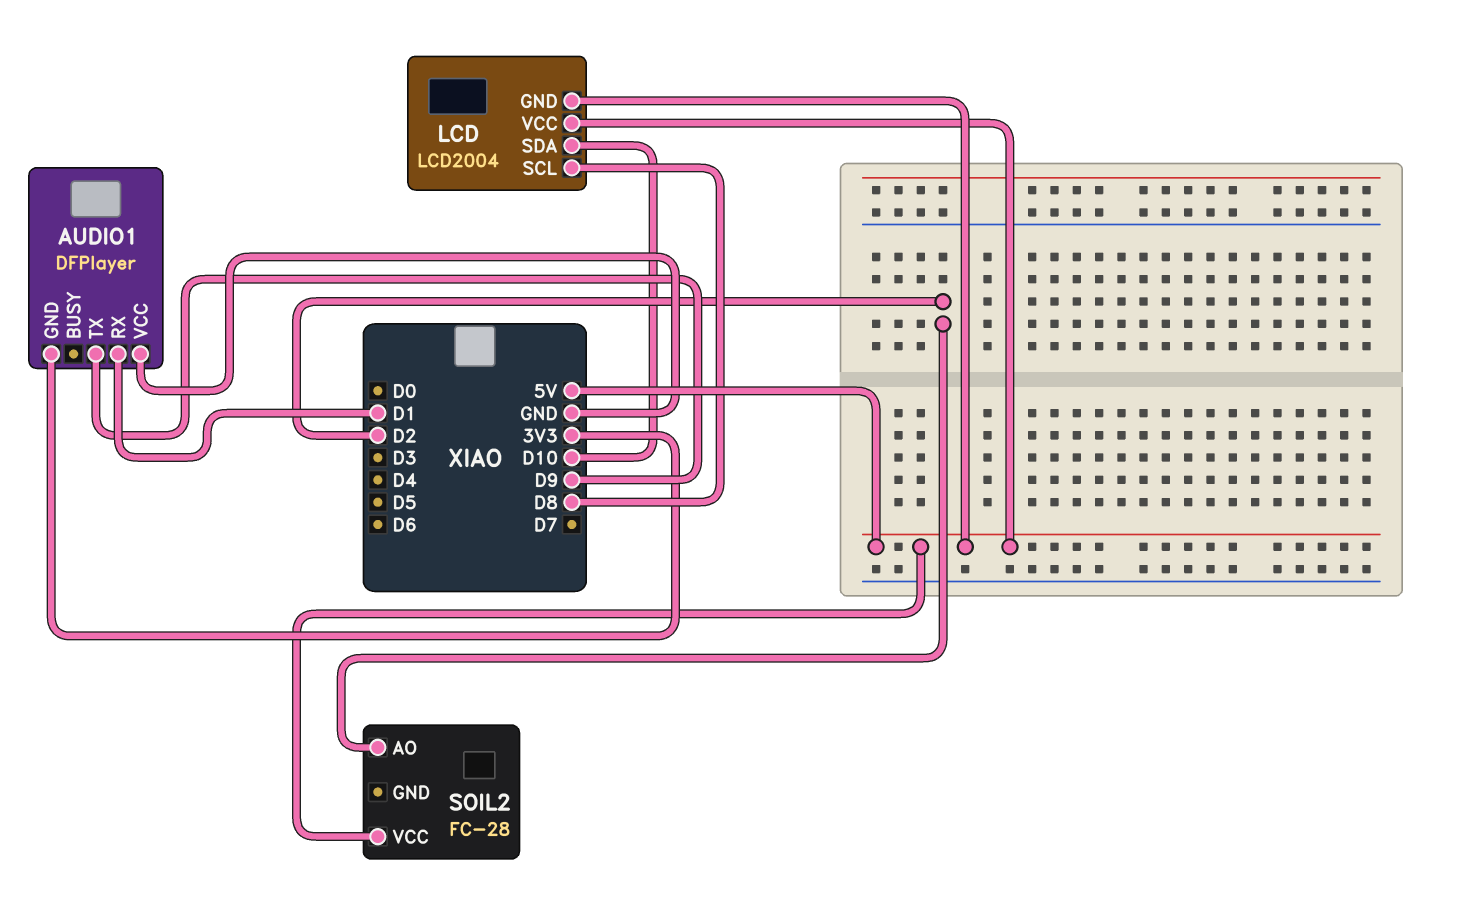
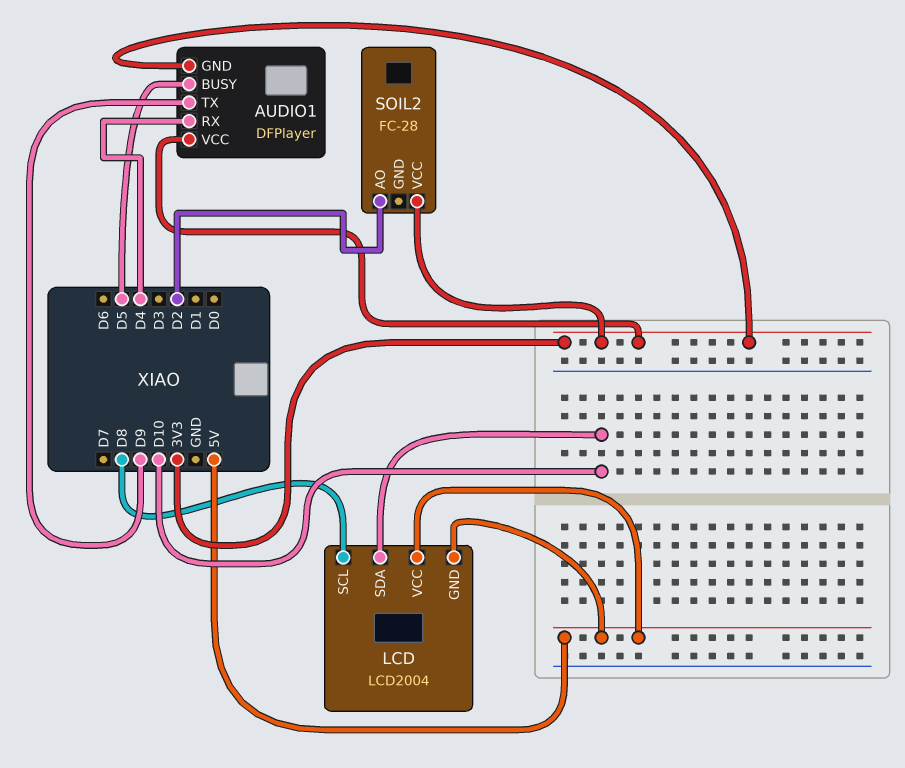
AUDIO1 pin BUSY: none -> D5
AUDIO1 pin RX: D1 -> D4
AUDIO1 pin VCC: GND -> 3V3
SOIL2 pin VCC: 5V -> 3V3

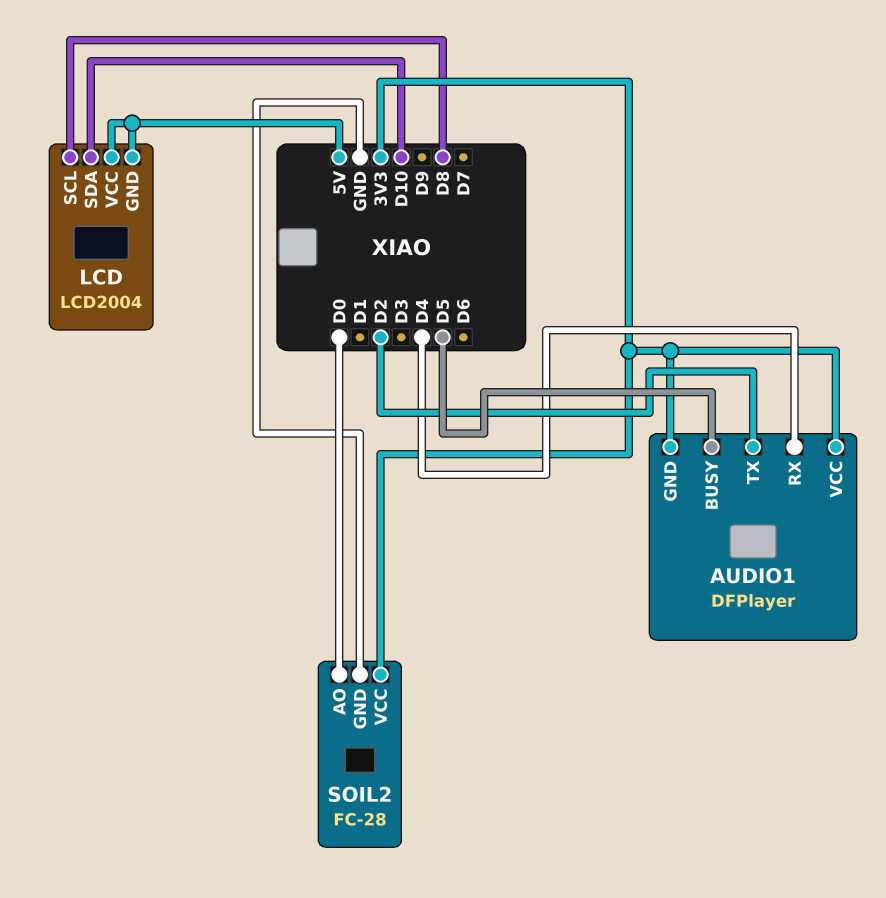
AUDIO1 pin TX: D9 -> D2
SOIL2 pin AO: D2 -> D0
SOIL2 pin GND: none -> GND

